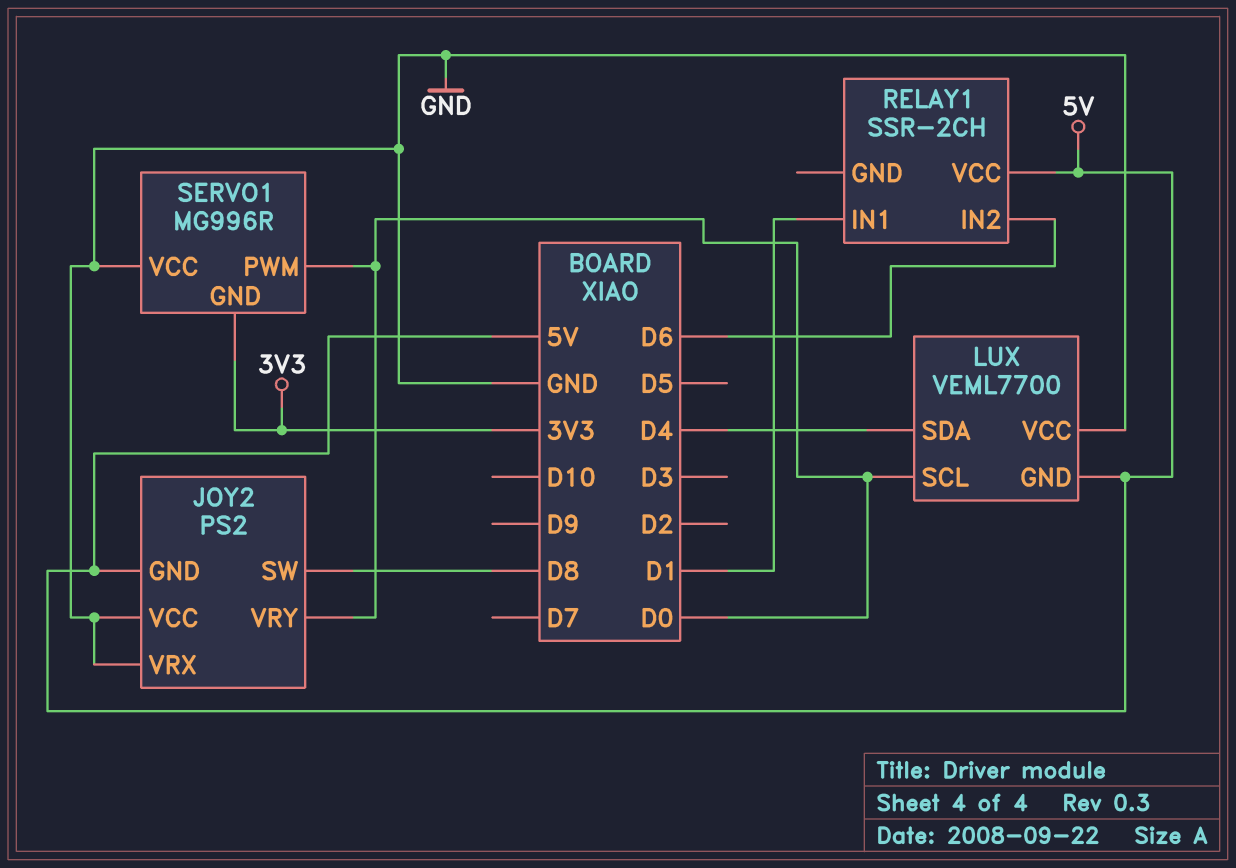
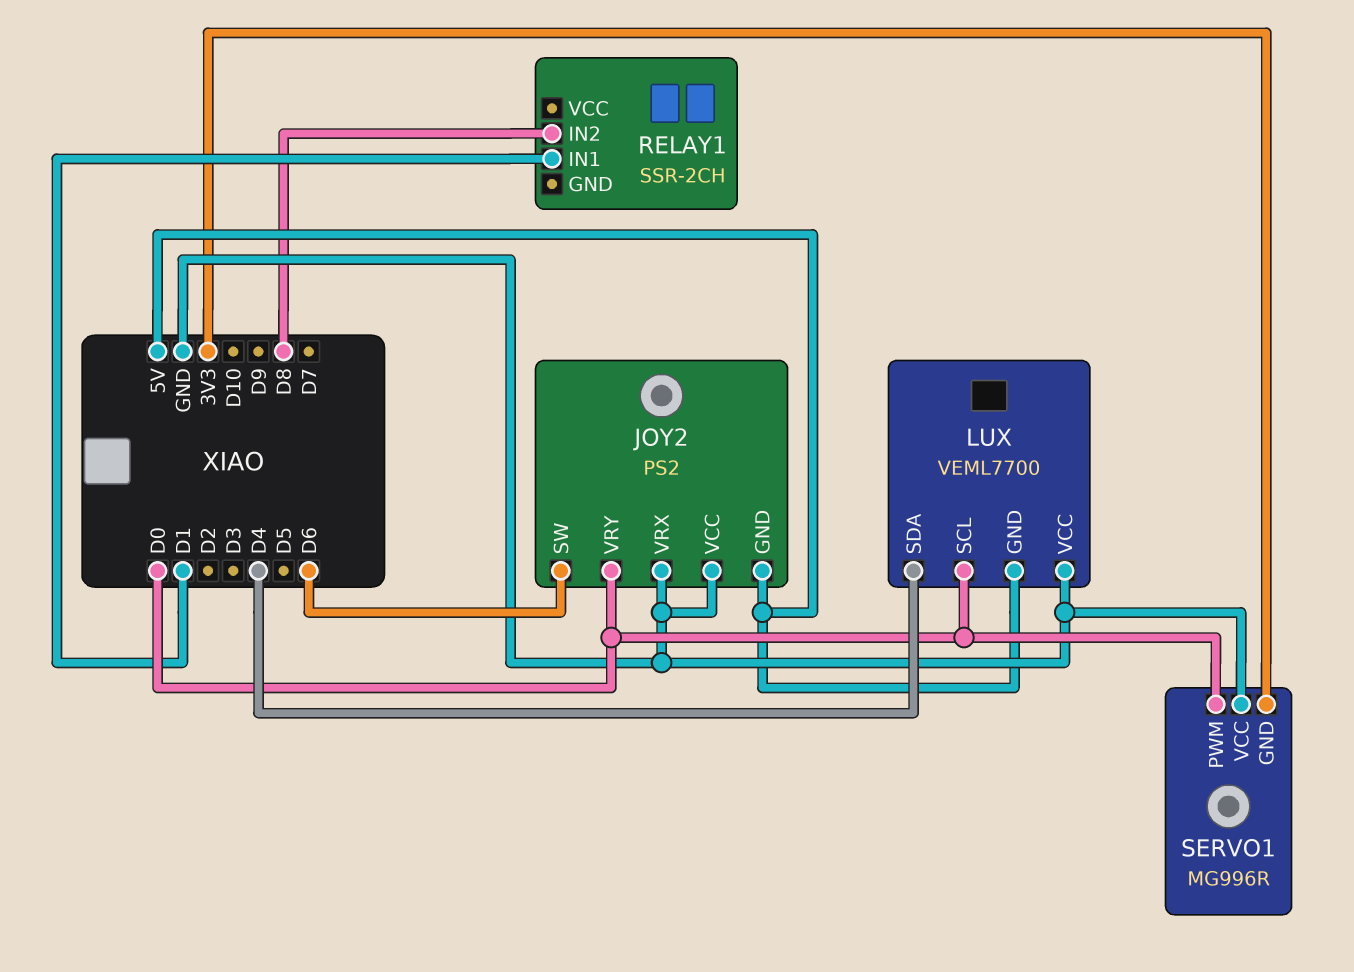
JOY2 pin SW: D8 -> D6
RELAY1 pin IN2: D6 -> D8
RELAY1 pin VCC: 5V -> none

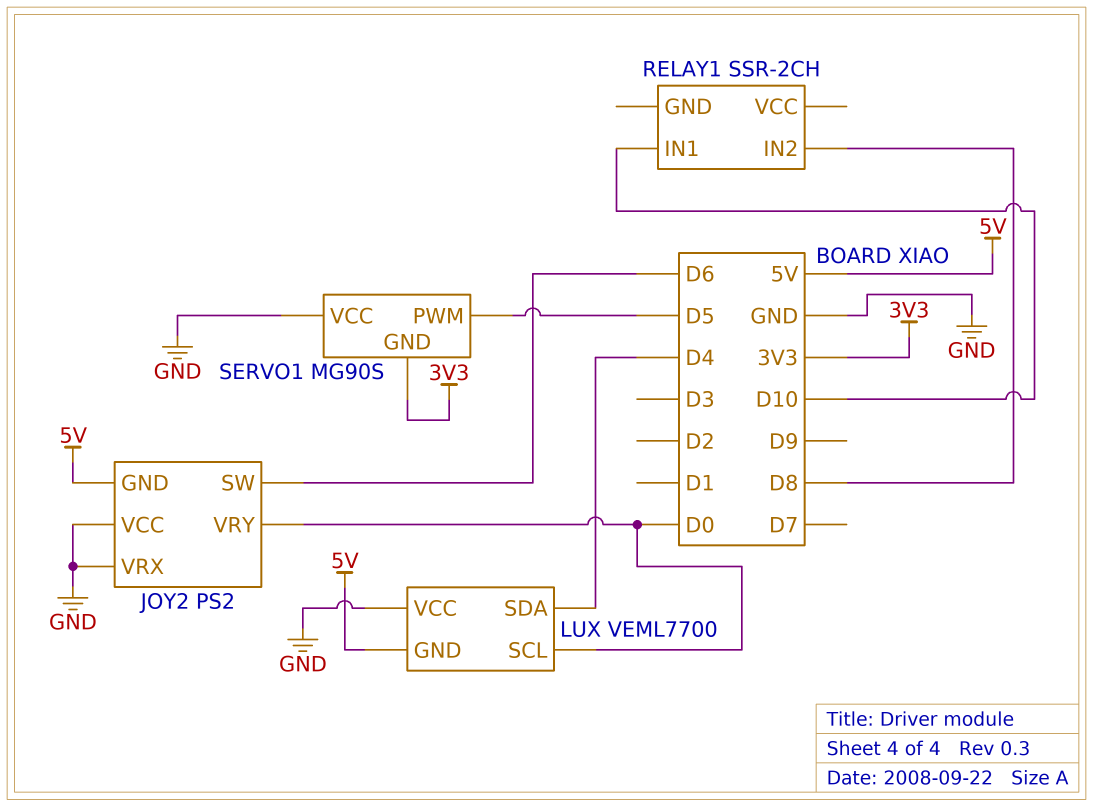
RELAY1 pin IN1: D1 -> D10
SERVO1: MG996R -> MG90S
SERVO1 pin PWM: D0 -> D5

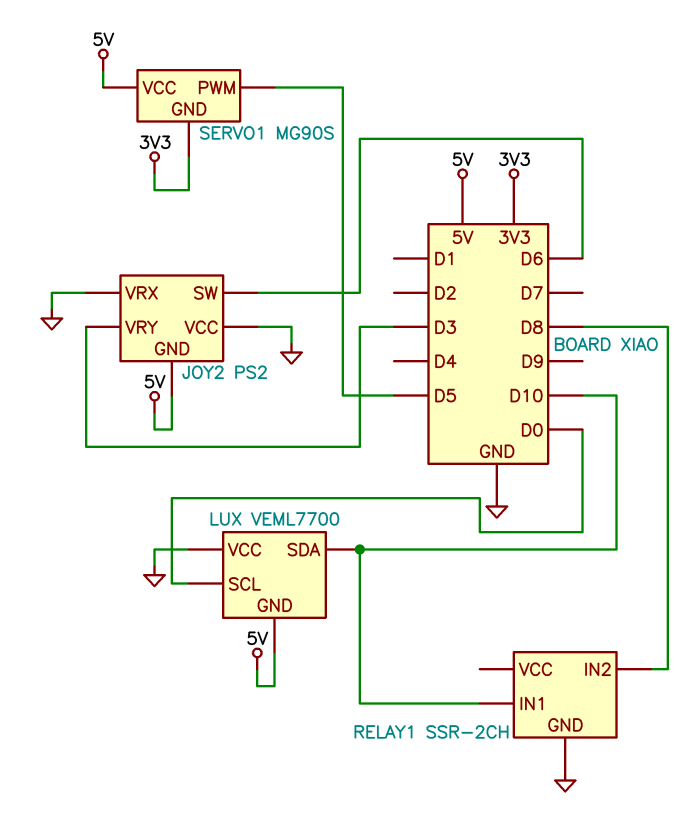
JOY2 pin VRY: D0 -> D3
LUX pin SDA: D4 -> D10
RELAY1 pin GND: none -> GND
SERVO1 pin VCC: GND -> 5V

